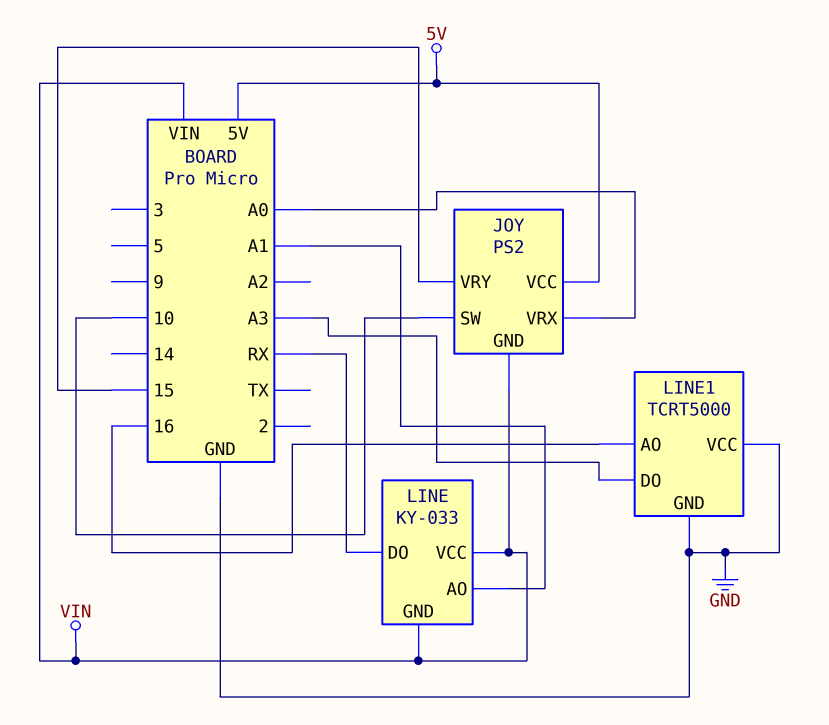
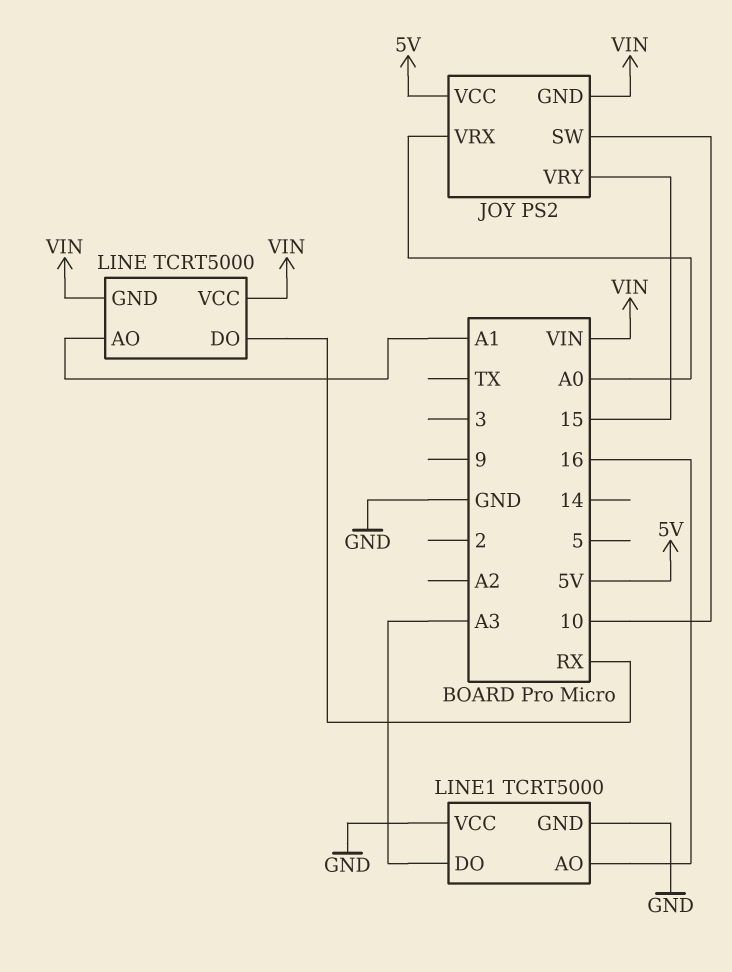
LINE: KY-033 -> TCRT5000

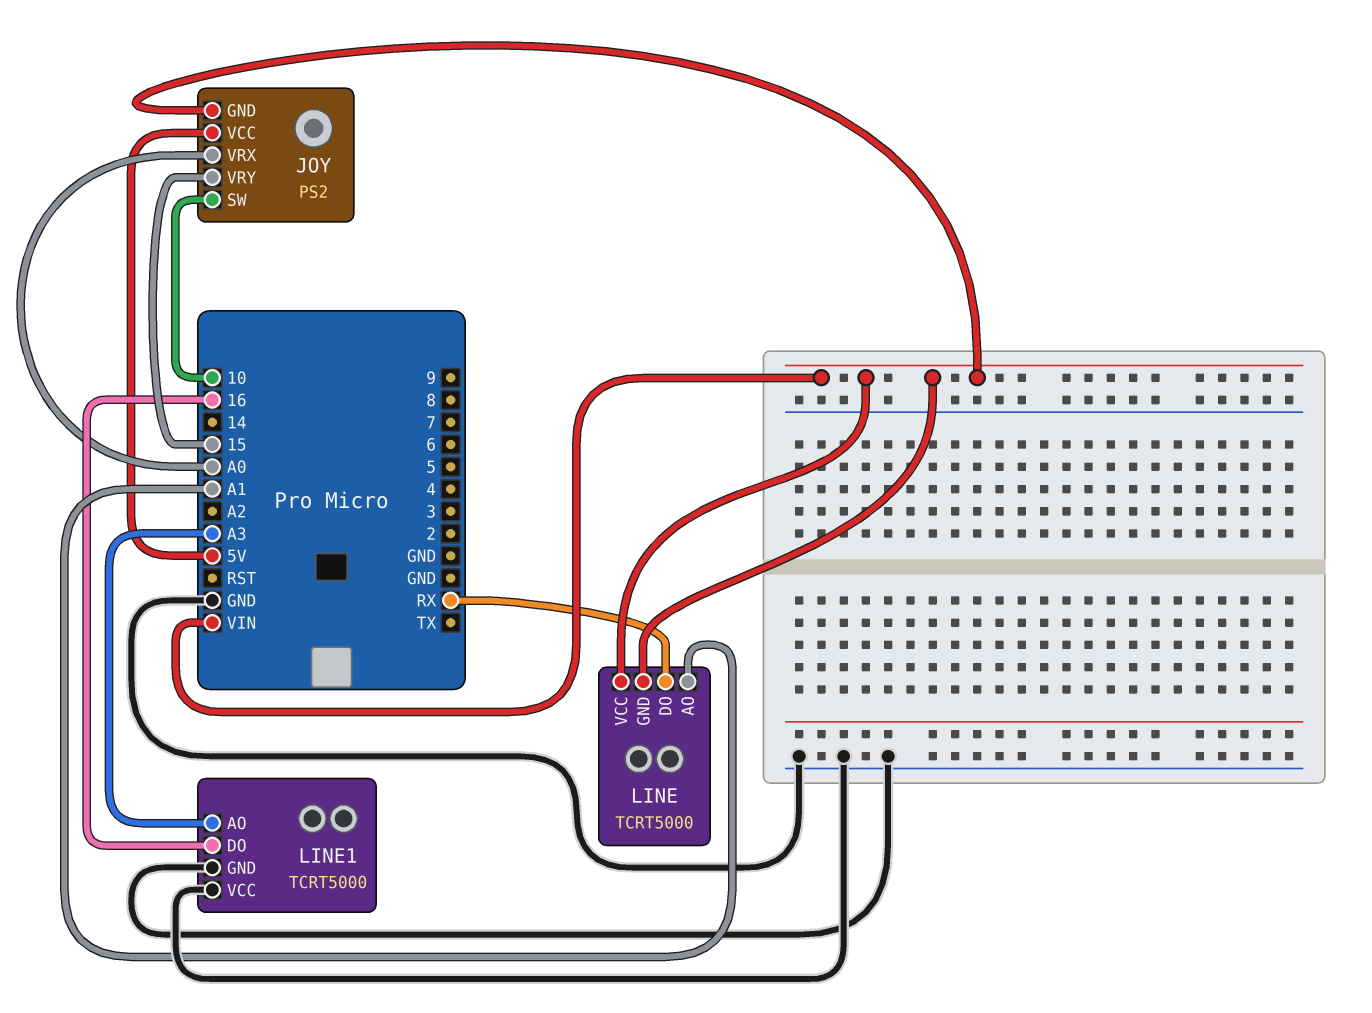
LINE1 pin AO: 16 -> A3
LINE1 pin DO: A3 -> 16

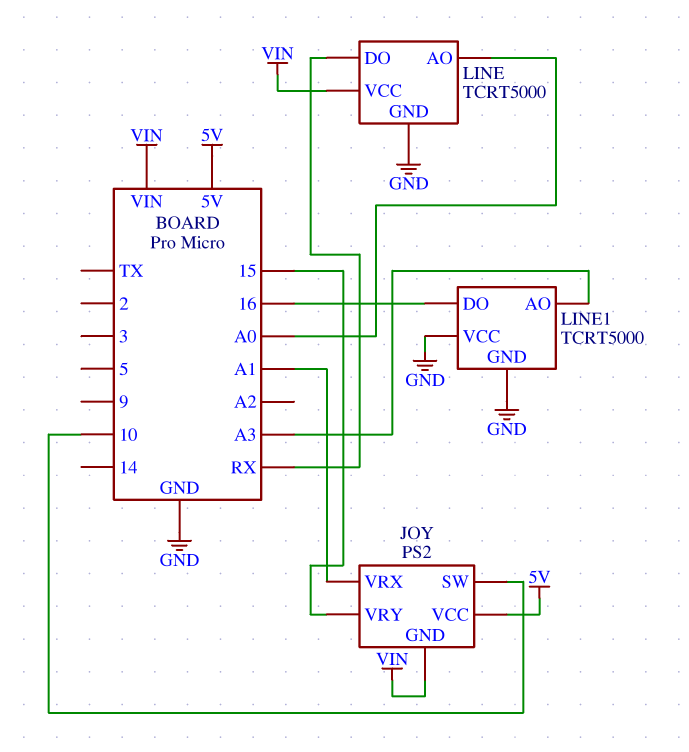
JOY pin VRX: A0 -> A1
LINE pin AO: A1 -> A0
LINE pin GND: VIN -> GND

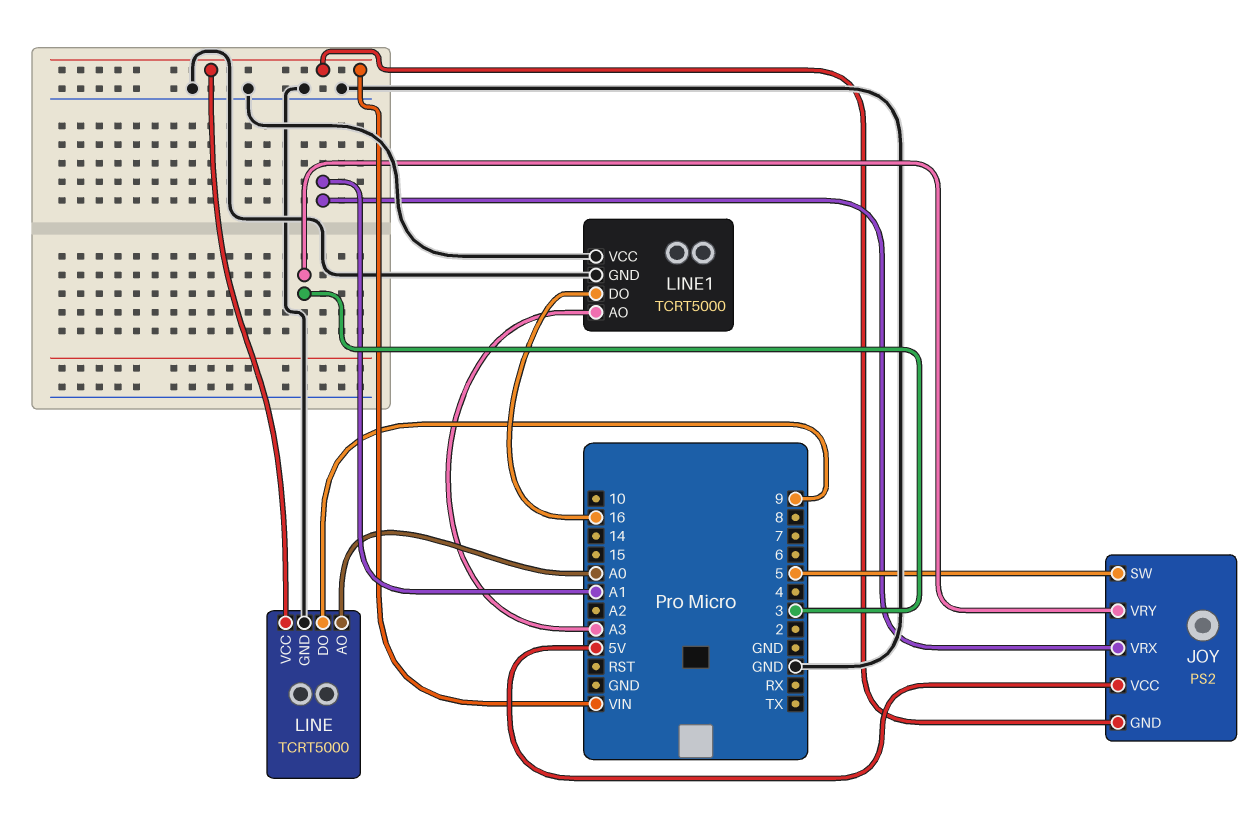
JOY pin SW: 10 -> 5
JOY pin VRY: 15 -> 3
LINE pin DO: RX -> 9

